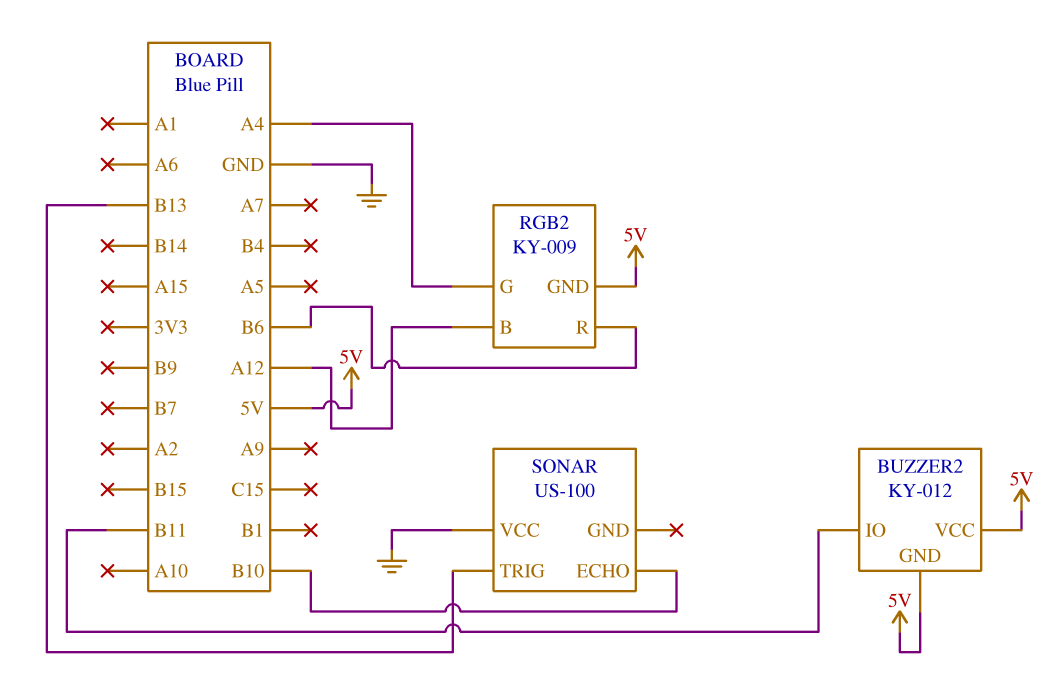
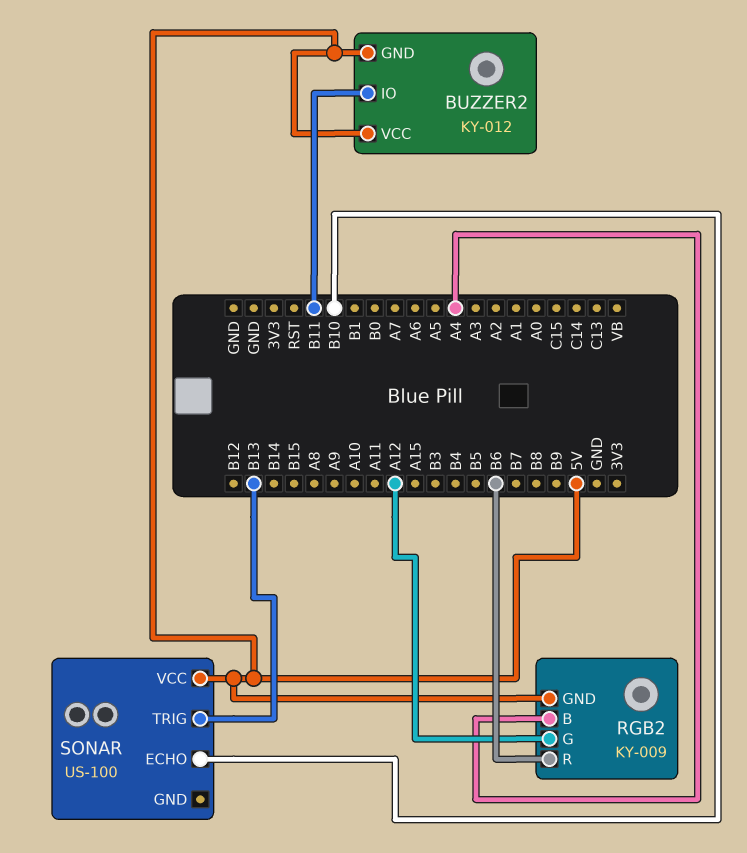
RGB2 pin B: A12 -> A4
RGB2 pin G: A4 -> A12
SONAR pin VCC: GND -> 5V

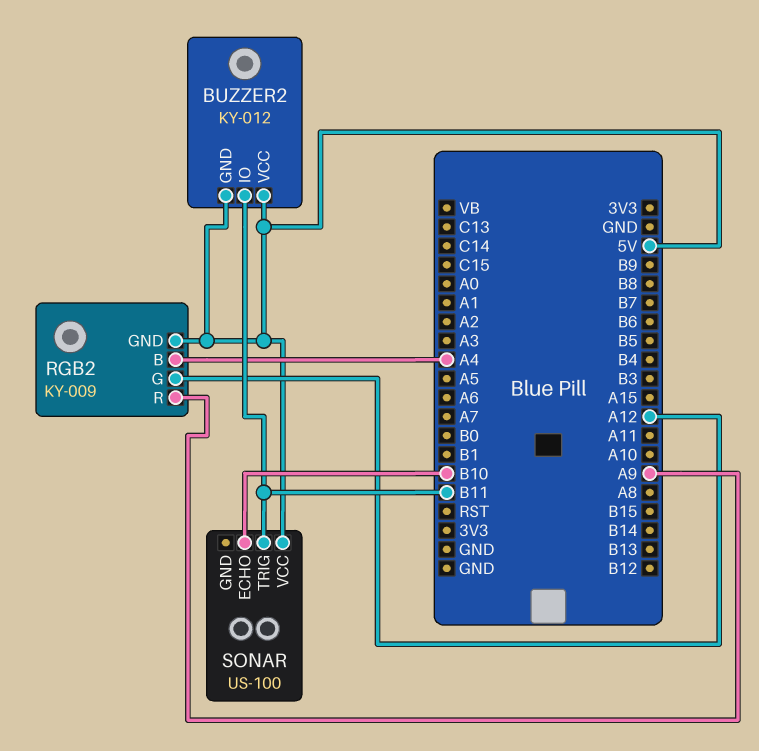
RGB2 pin R: B6 -> A9
SONAR pin TRIG: B13 -> B11

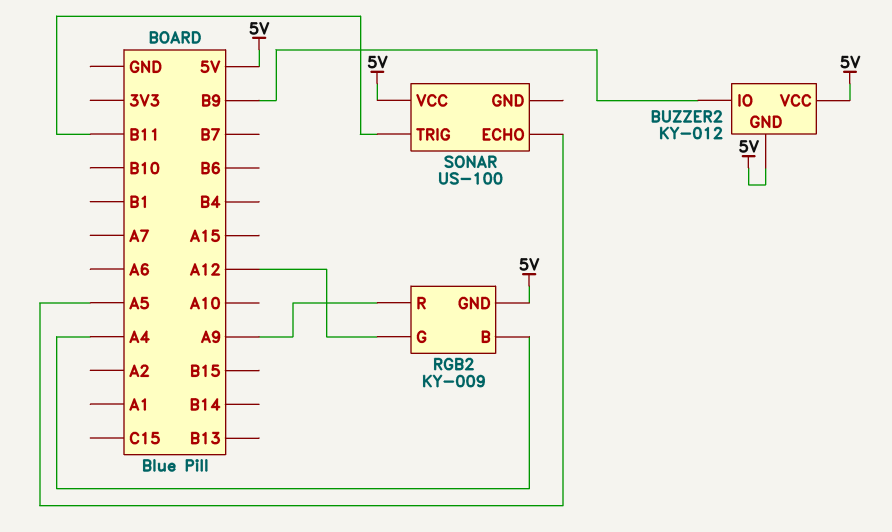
BUZZER2 pin IO: B11 -> B9
SONAR pin ECHO: B10 -> A5

